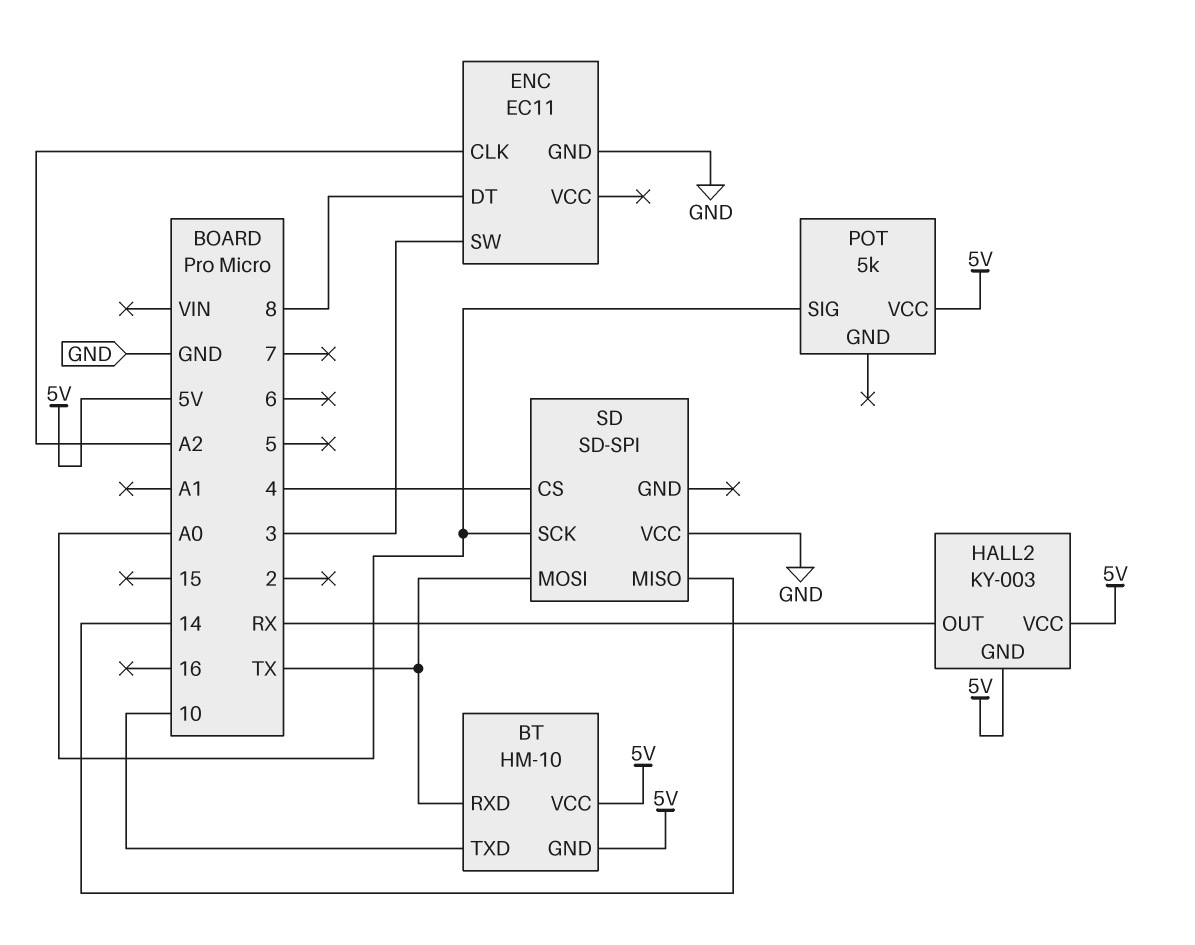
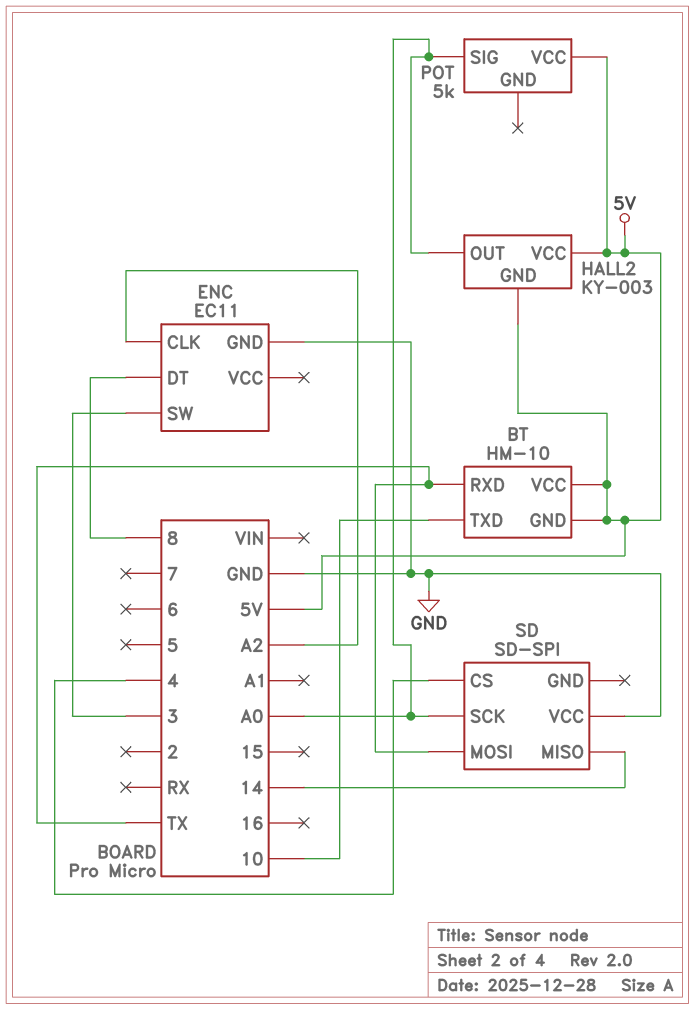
HALL2 pin OUT: RX -> A0

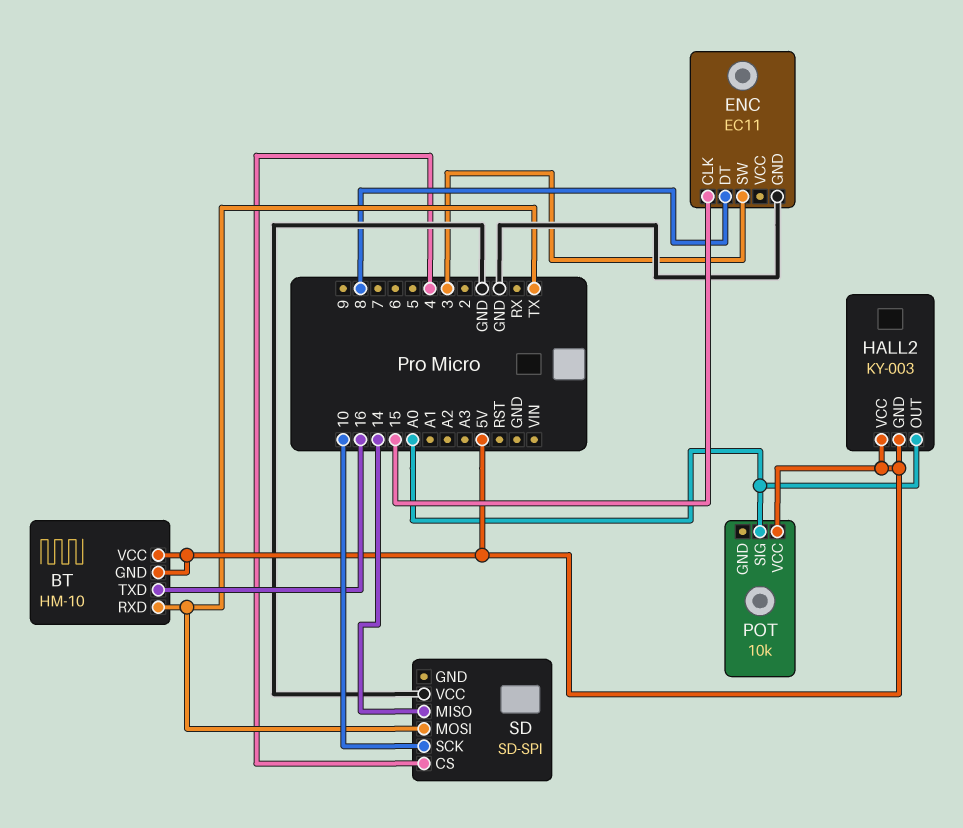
BT pin TXD: 10 -> 16
ENC pin CLK: A2 -> 15
POT: 5k -> 10k
SD pin SCK: A0 -> 10

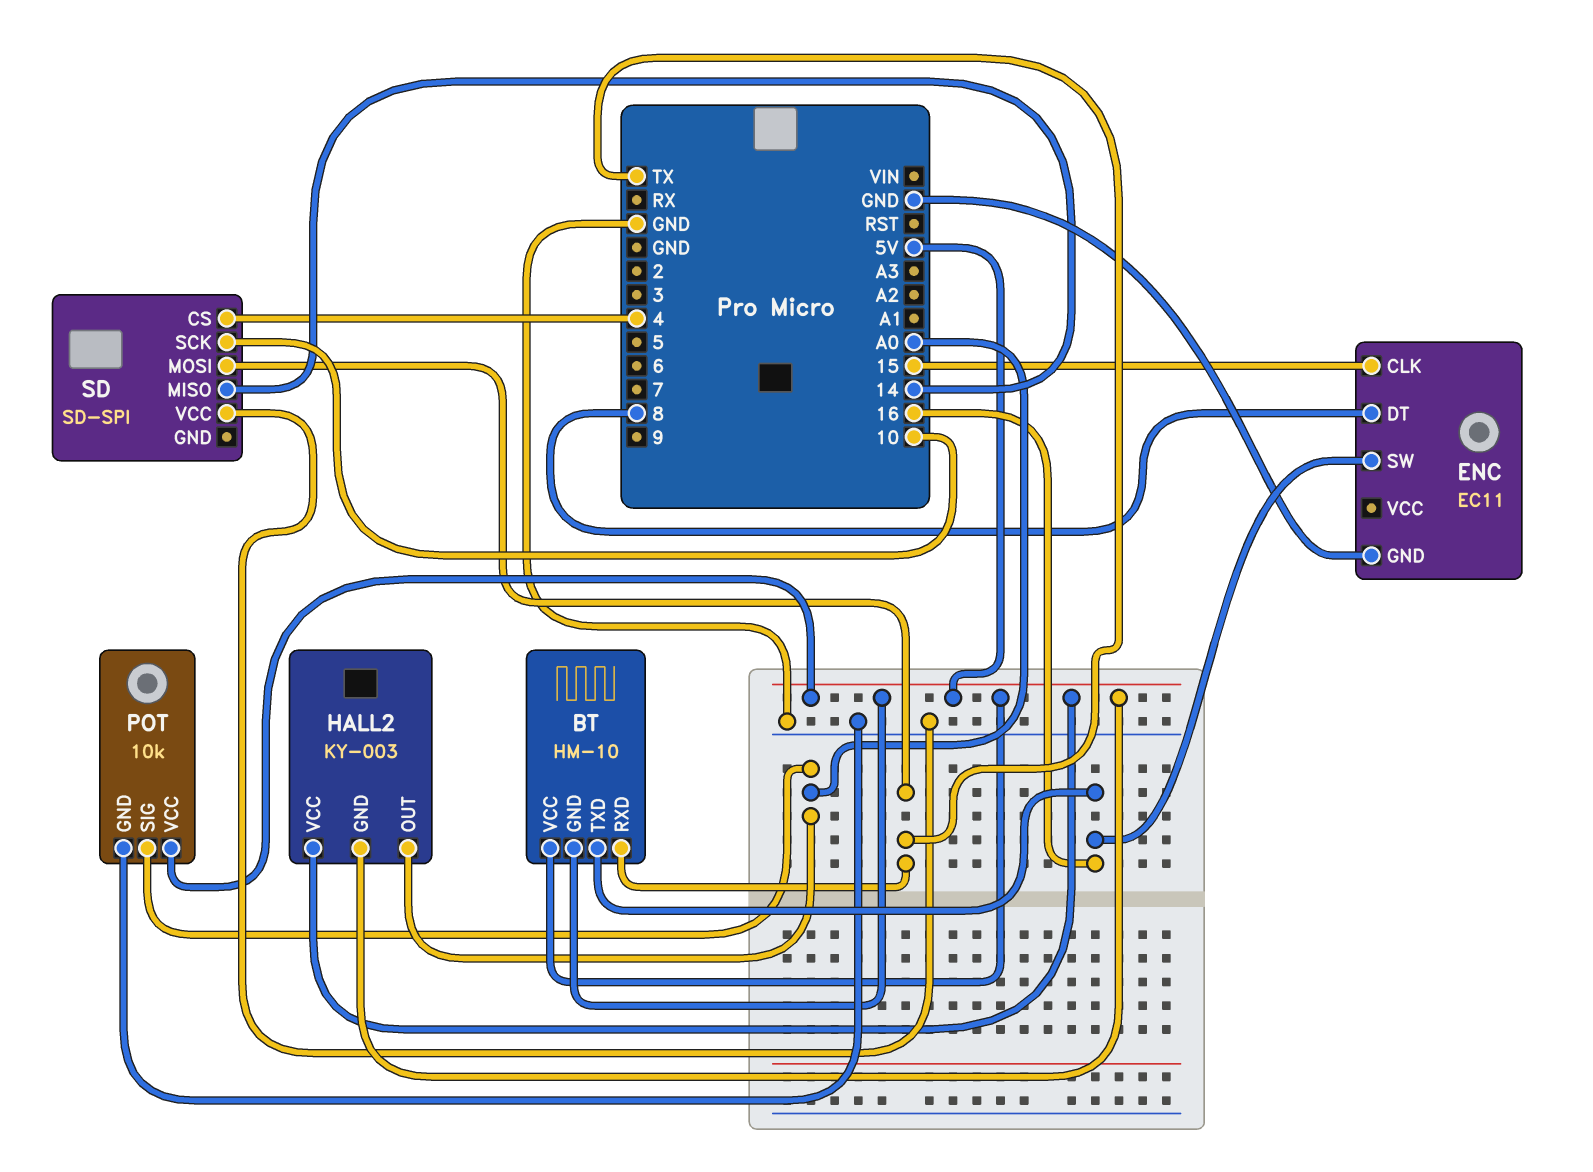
ENC pin SW: 3 -> 16
POT pin GND: none -> GND

